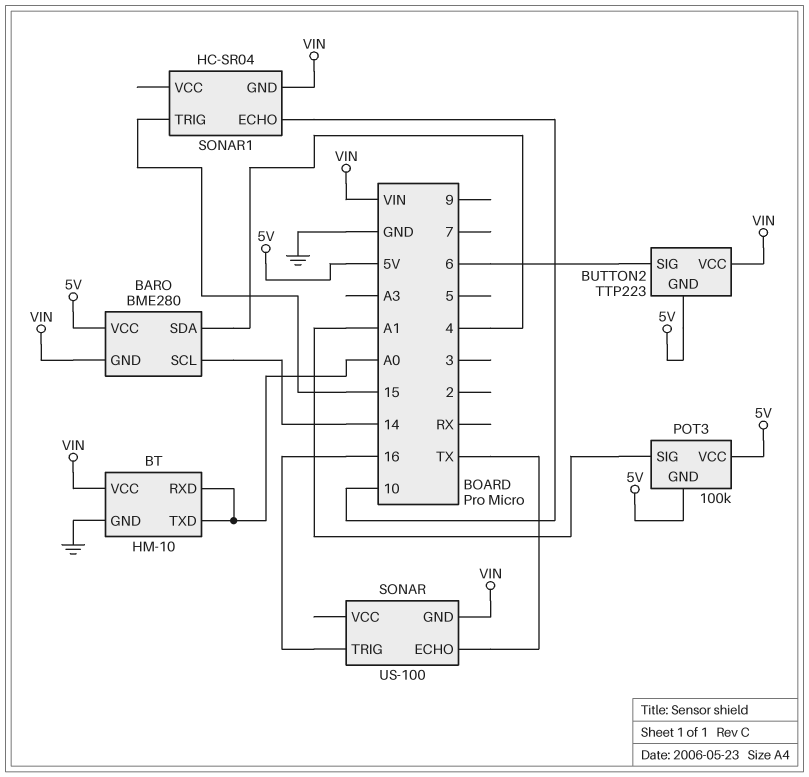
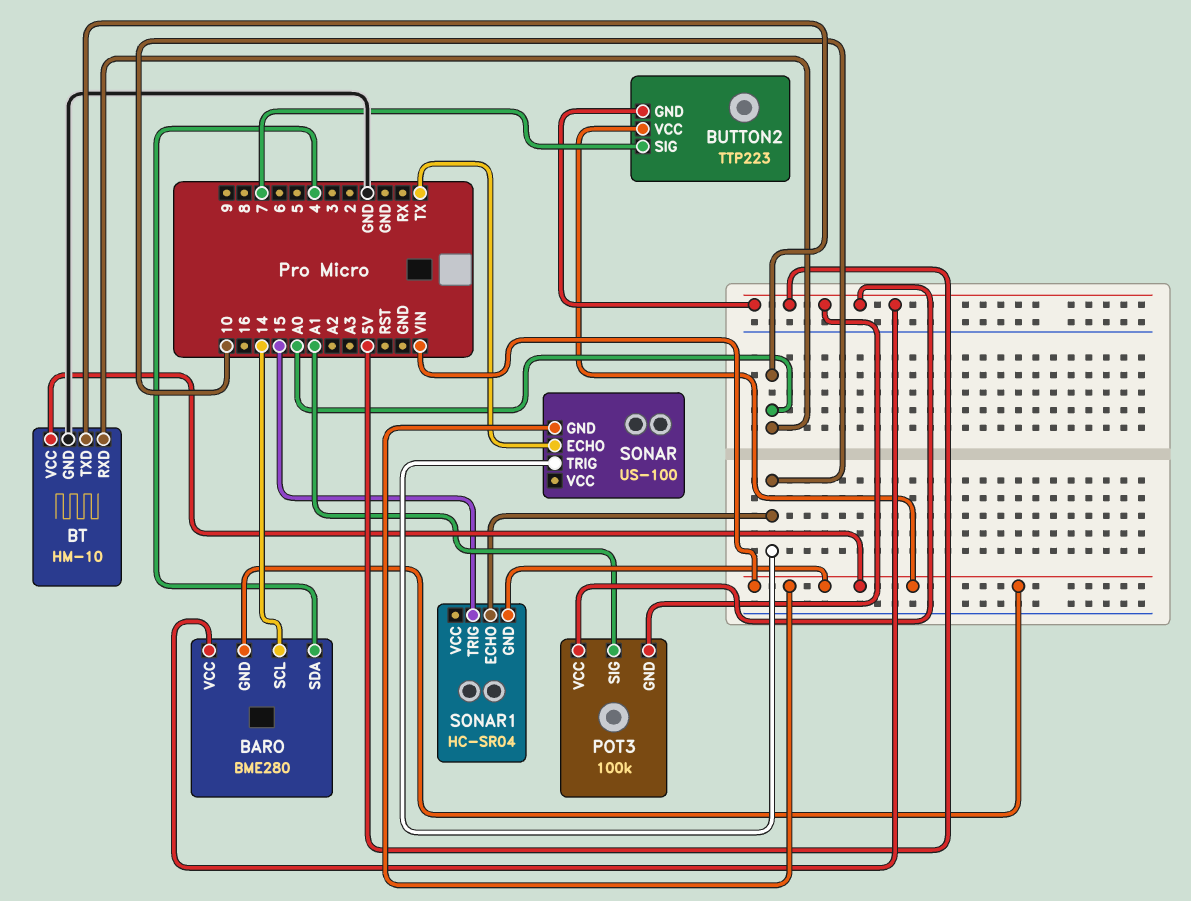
BUTTON2 pin SIG: 6 -> 7
SONAR pin TRIG: 16 -> 10

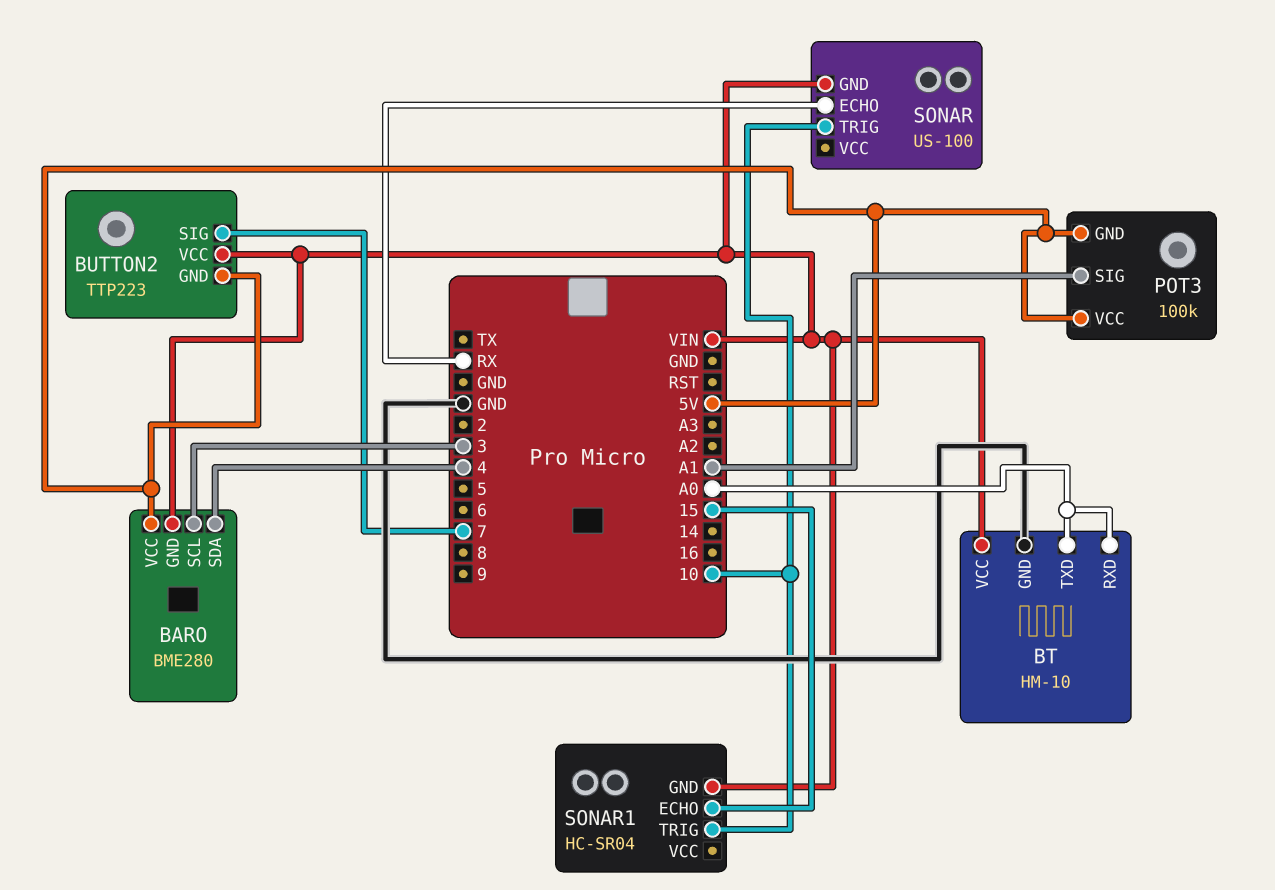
BARO pin SCL: 14 -> 3
SONAR pin ECHO: TX -> RX
SONAR1 pin ECHO: 10 -> 15
SONAR1 pin TRIG: 15 -> 10

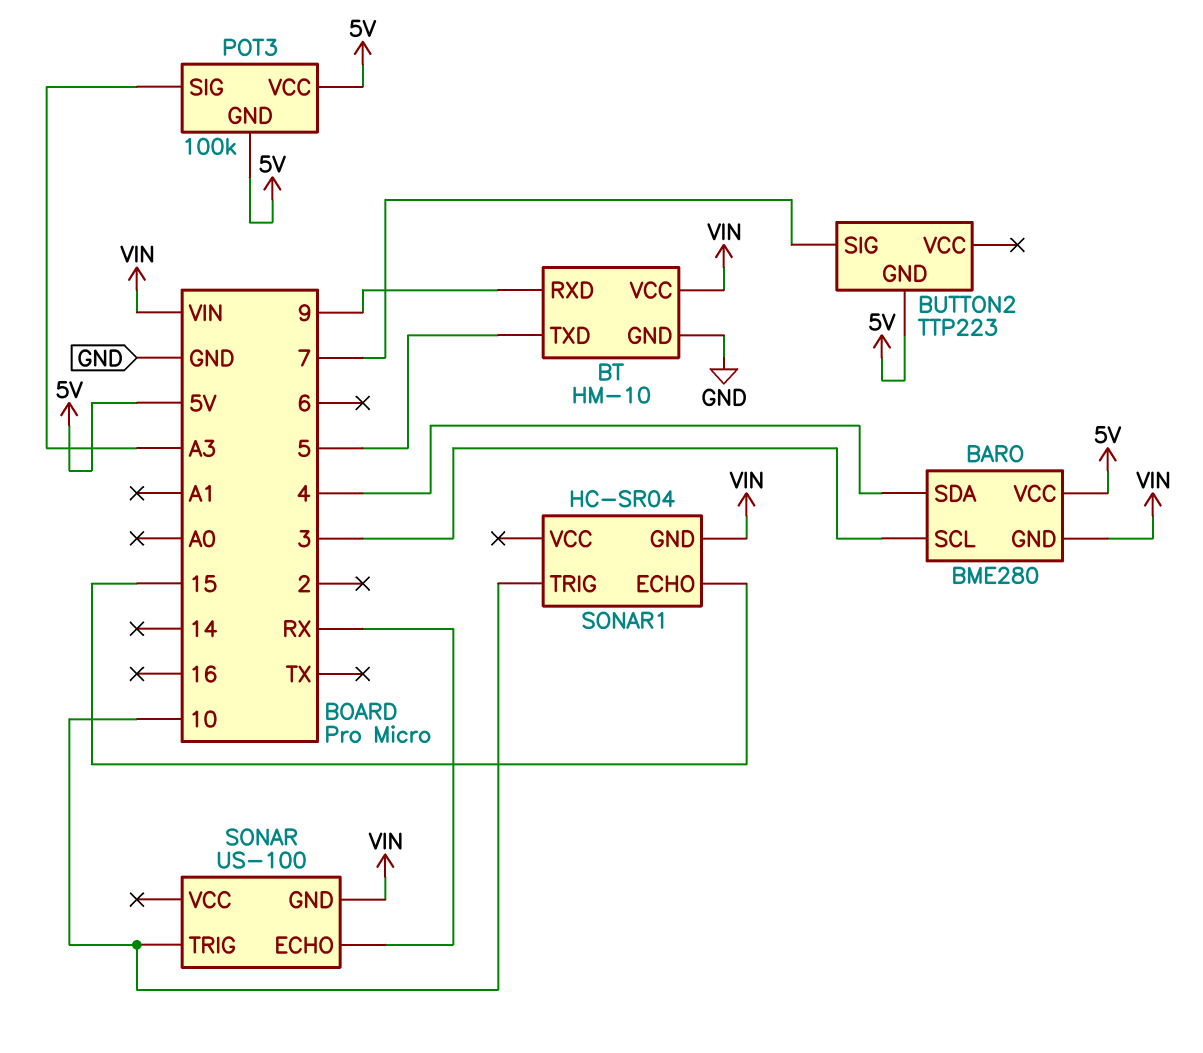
BT pin RXD: A0 -> 9
BT pin TXD: A0 -> 5
BUTTON2 pin VCC: VIN -> none
POT3 pin SIG: A1 -> A3

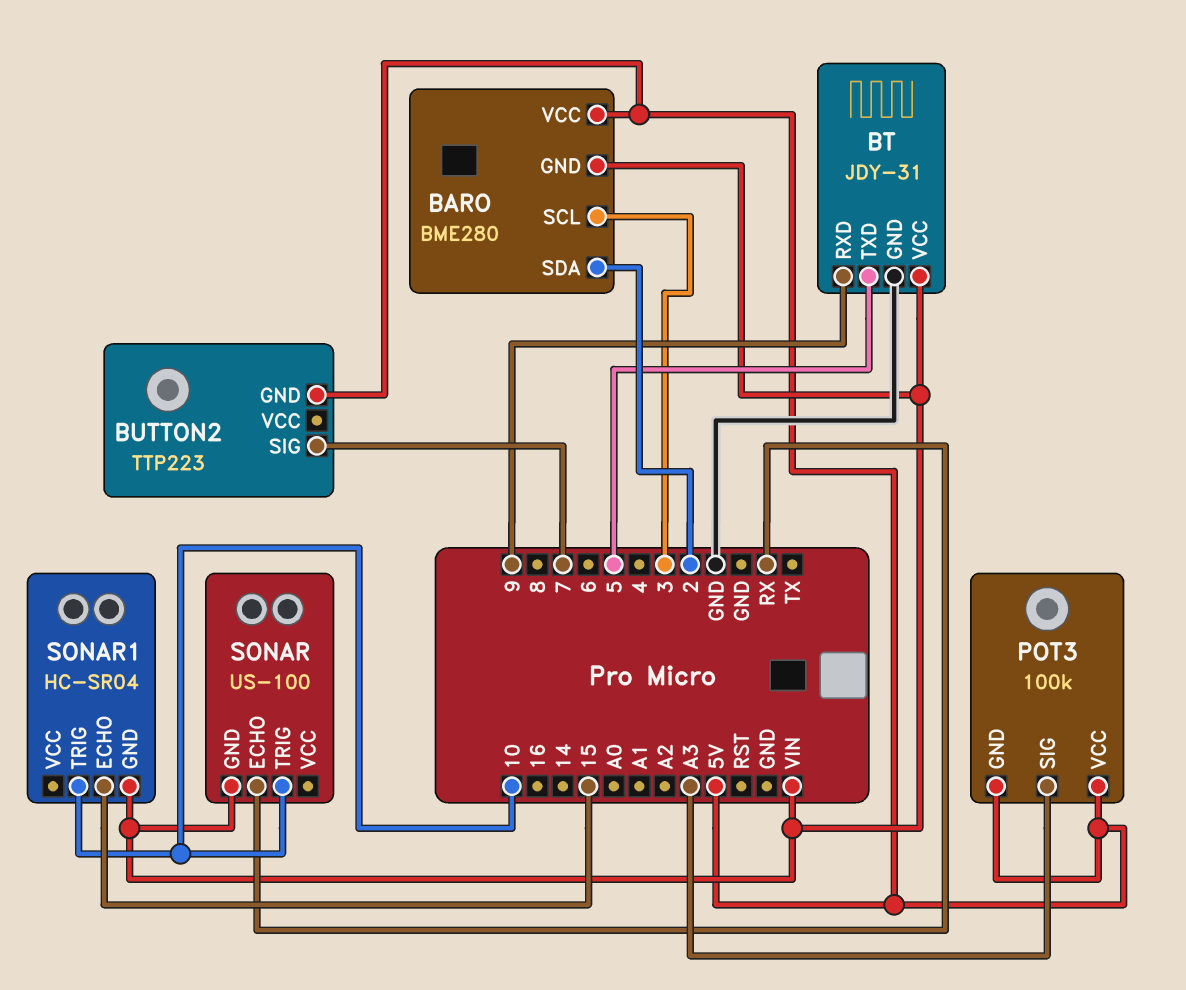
BARO pin SDA: 4 -> 2
BT: HM-10 -> JDY-31

